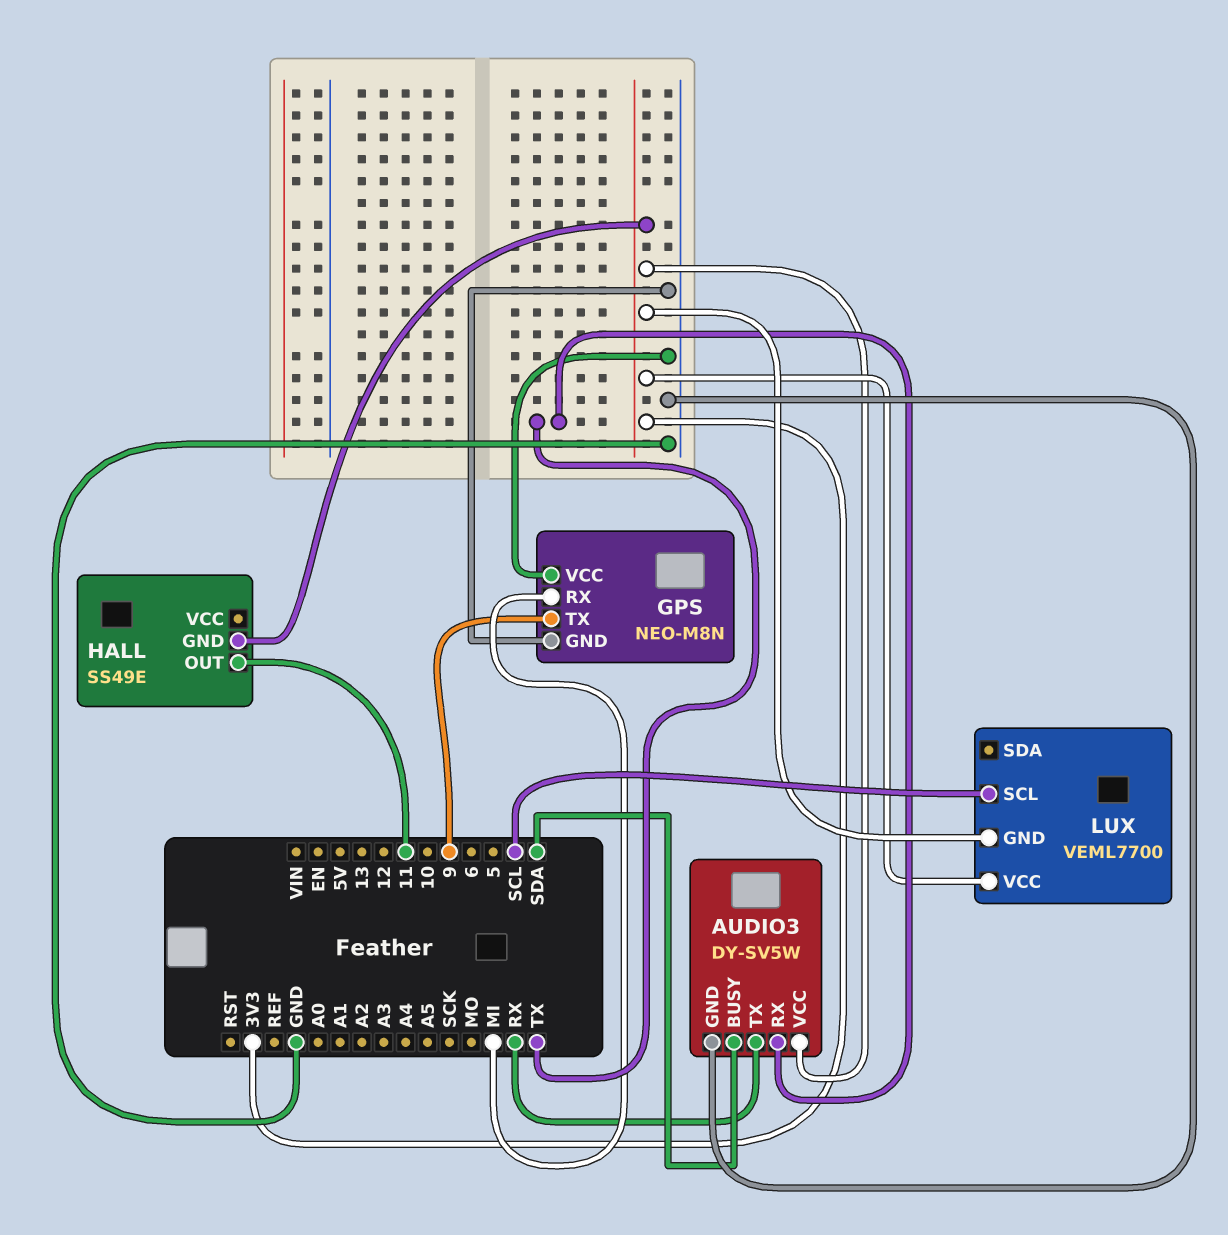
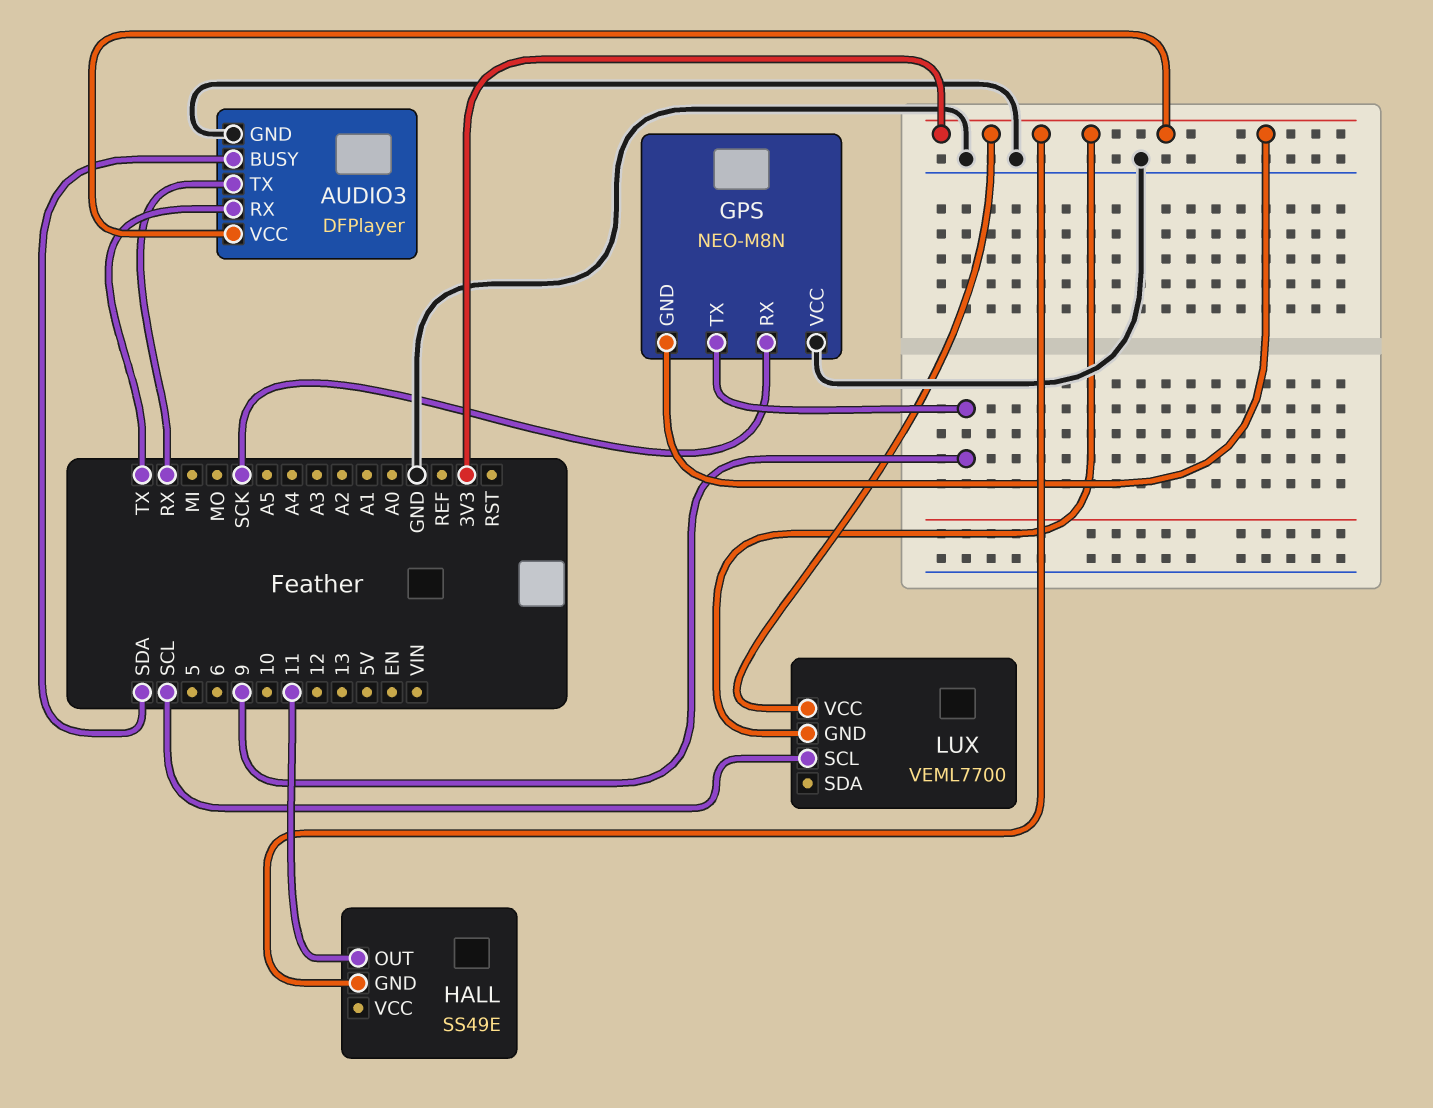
AUDIO3: DY-SV5W -> DFPlayer
GPS pin GND: GND -> 3V3
GPS pin RX: MI -> SCK

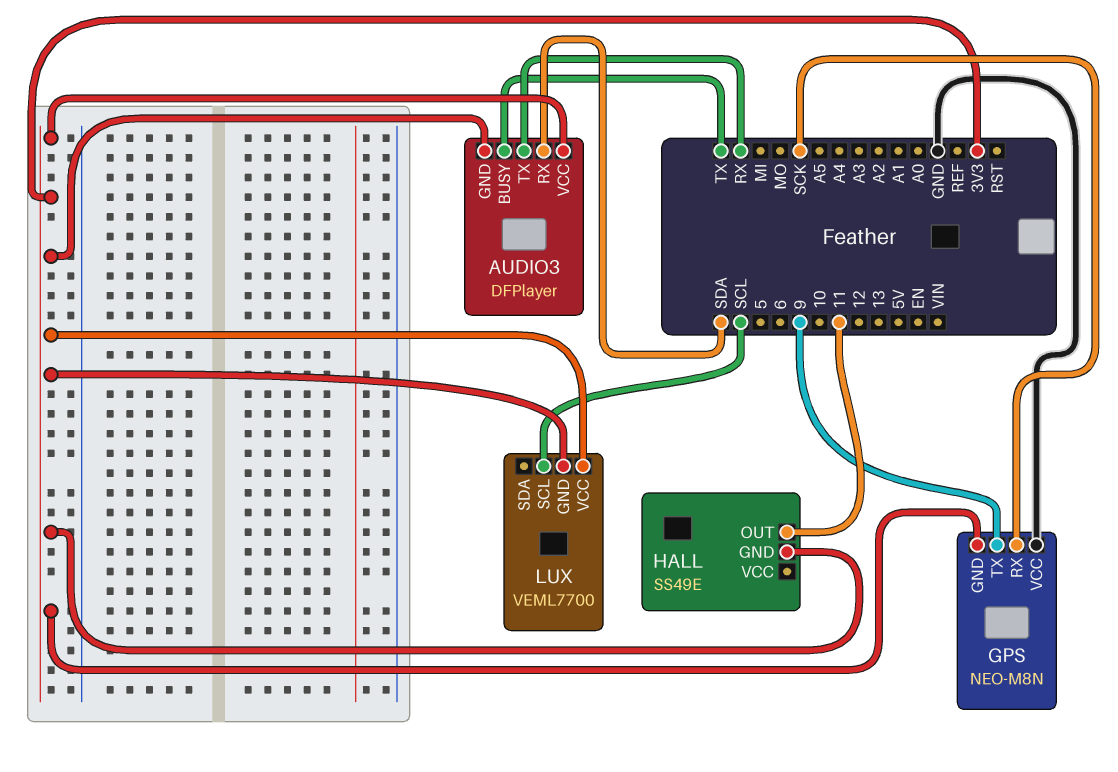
AUDIO3 pin BUSY: SDA -> TX
AUDIO3 pin GND: GND -> 3V3
AUDIO3 pin RX: TX -> SDA

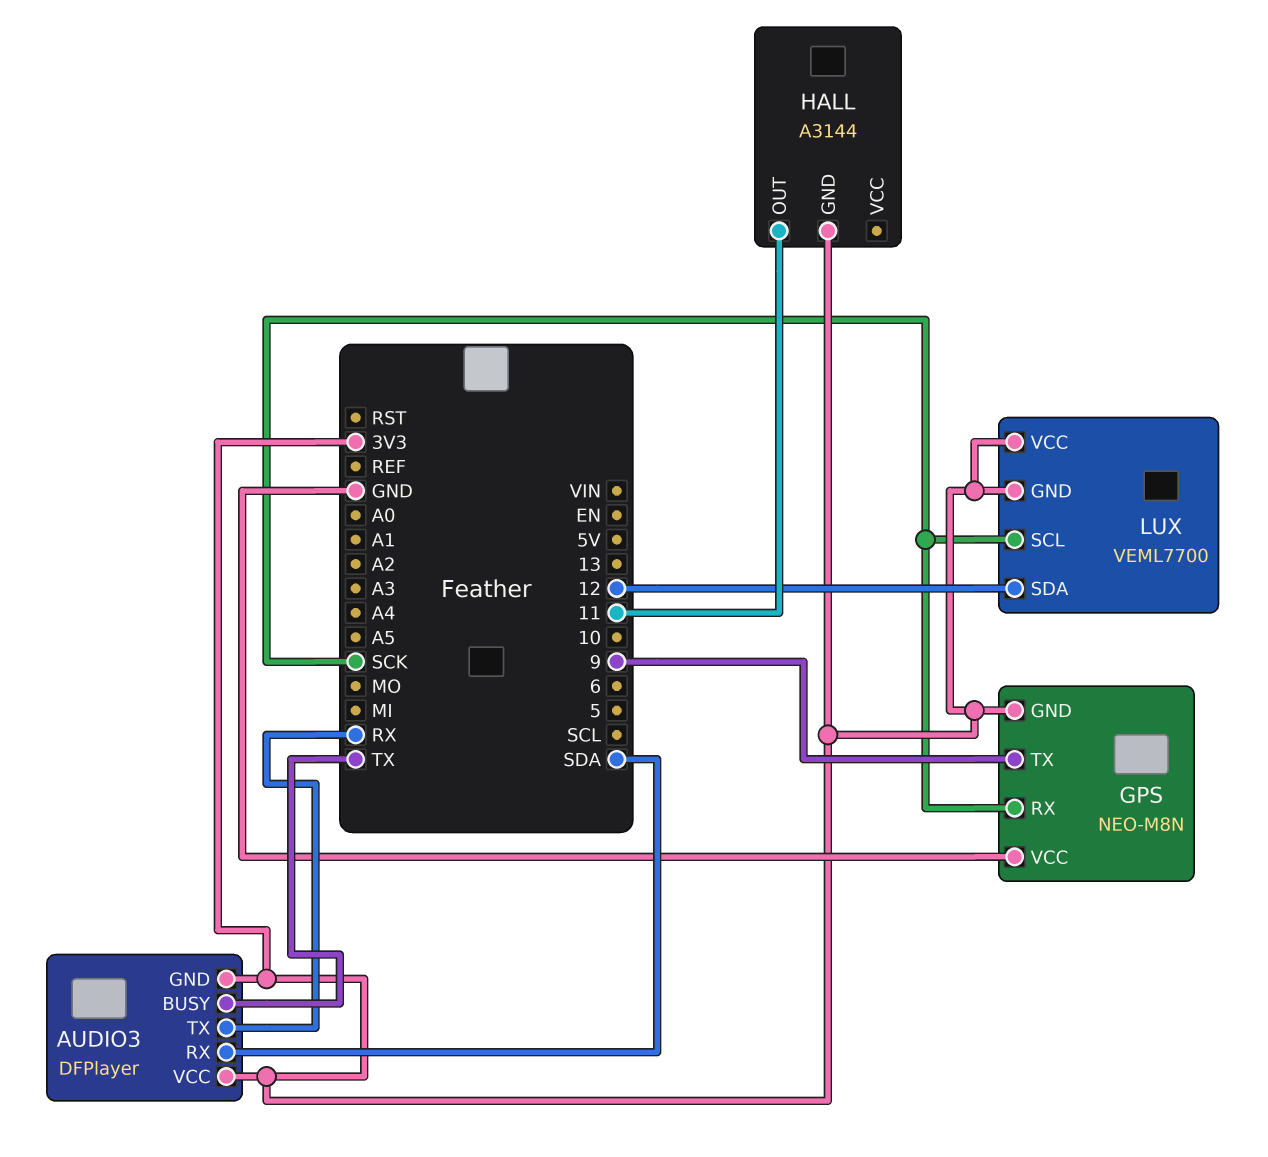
HALL: SS49E -> A3144
LUX pin SCL: SCL -> SCK
LUX pin SDA: none -> 12

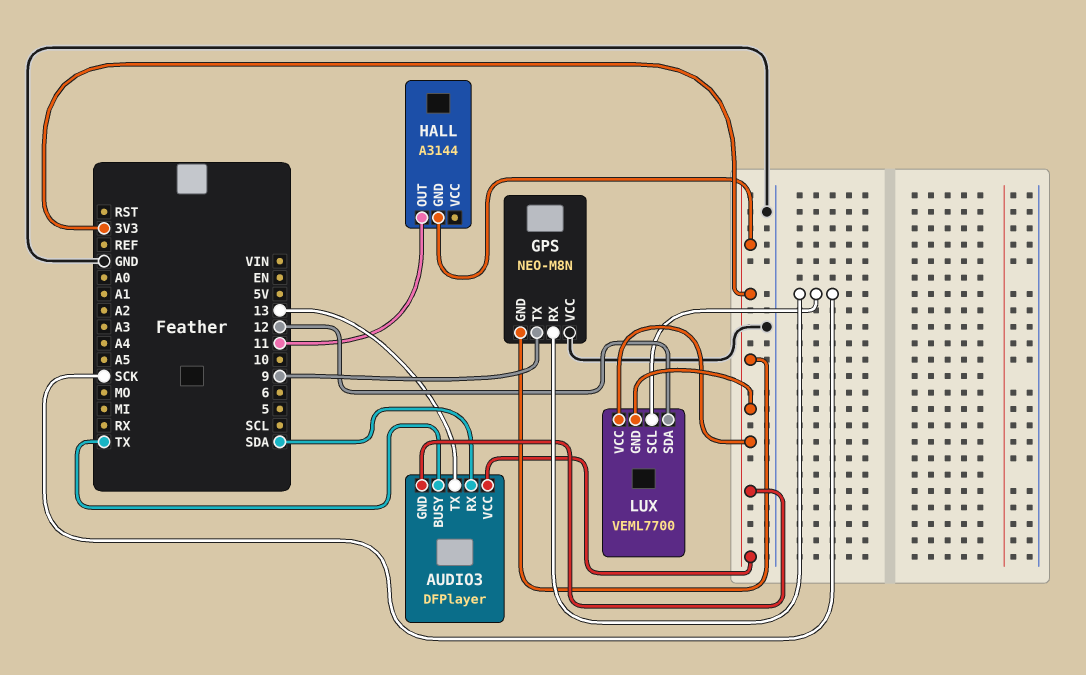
AUDIO3 pin TX: RX -> 13

